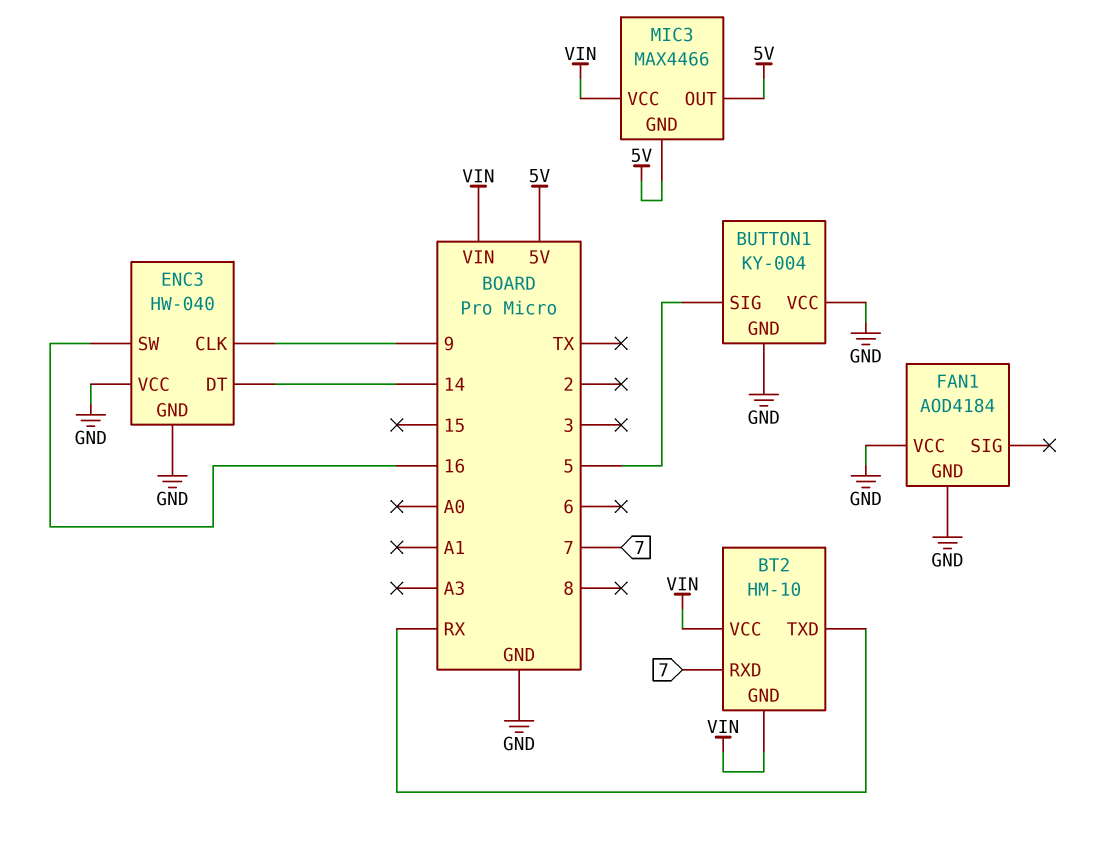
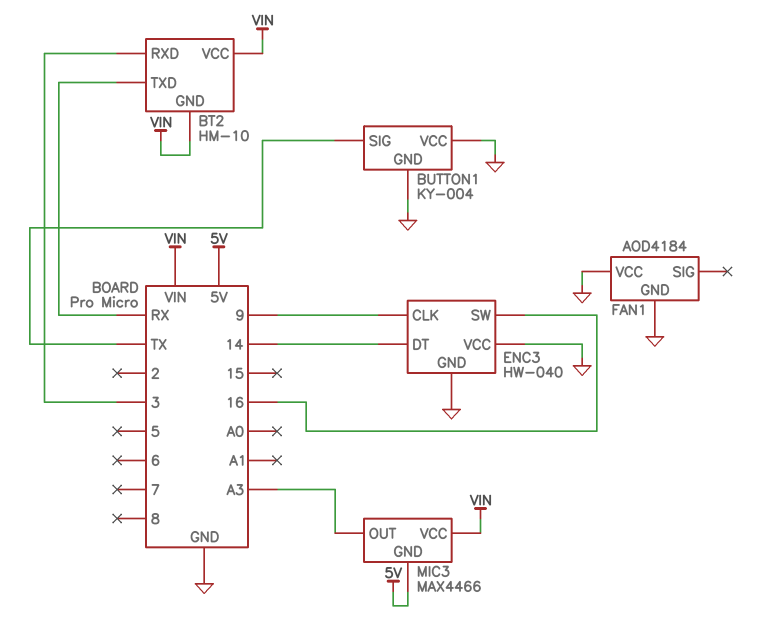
BT2 pin RXD: 7 -> 3
BUTTON1 pin SIG: 5 -> TX
MIC3 pin OUT: 5V -> A3

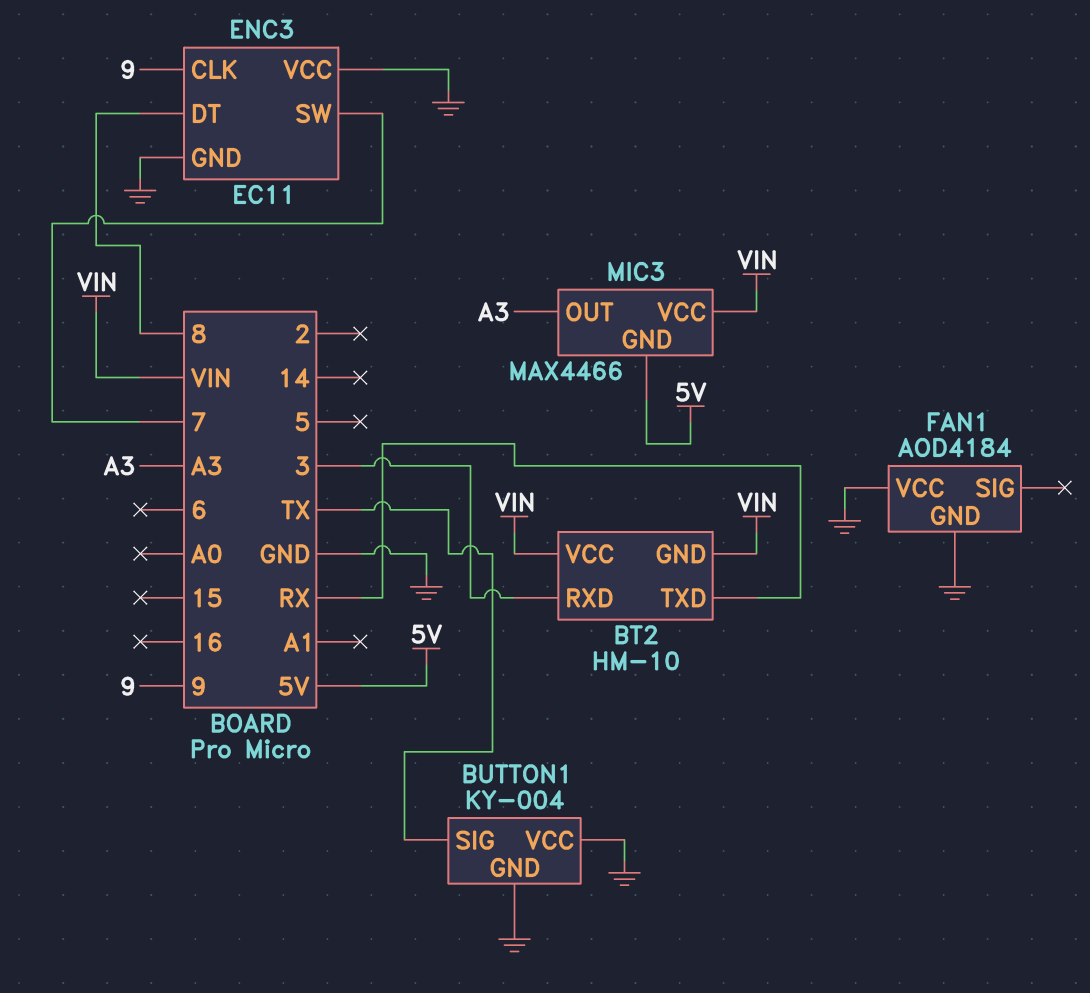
ENC3: HW-040 -> EC11
ENC3 pin DT: 14 -> 8
ENC3 pin SW: 16 -> 7

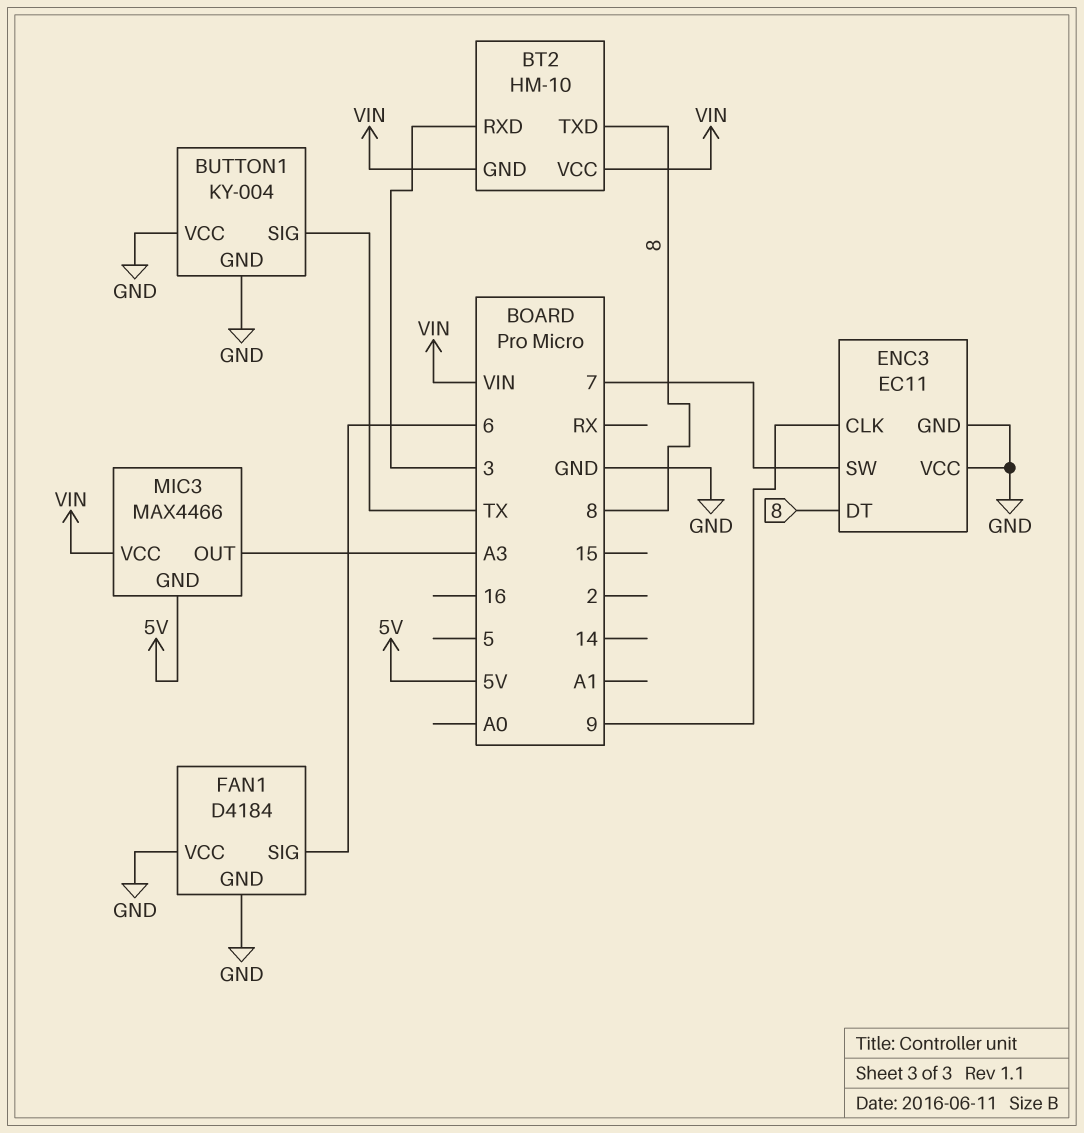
BT2 pin TXD: RX -> 8
FAN1: AOD4184 -> D4184
FAN1 pin SIG: none -> 6

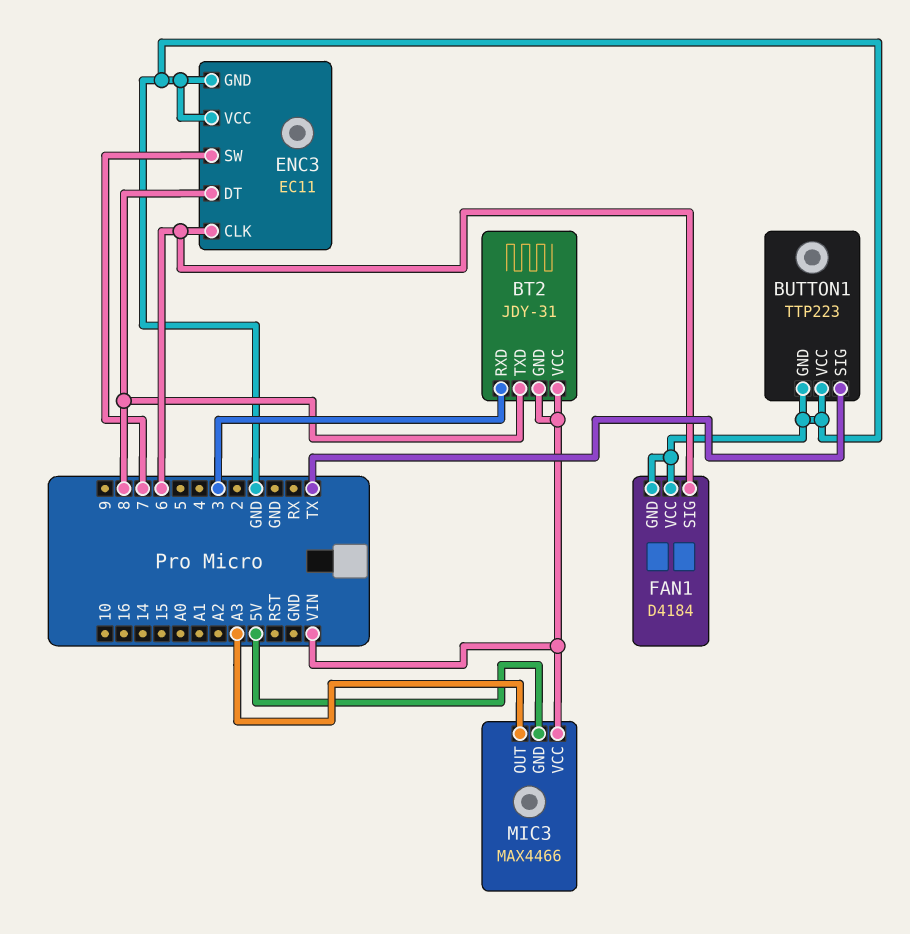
BT2: HM-10 -> JDY-31
BUTTON1: KY-004 -> TTP223
ENC3 pin CLK: 9 -> 6

